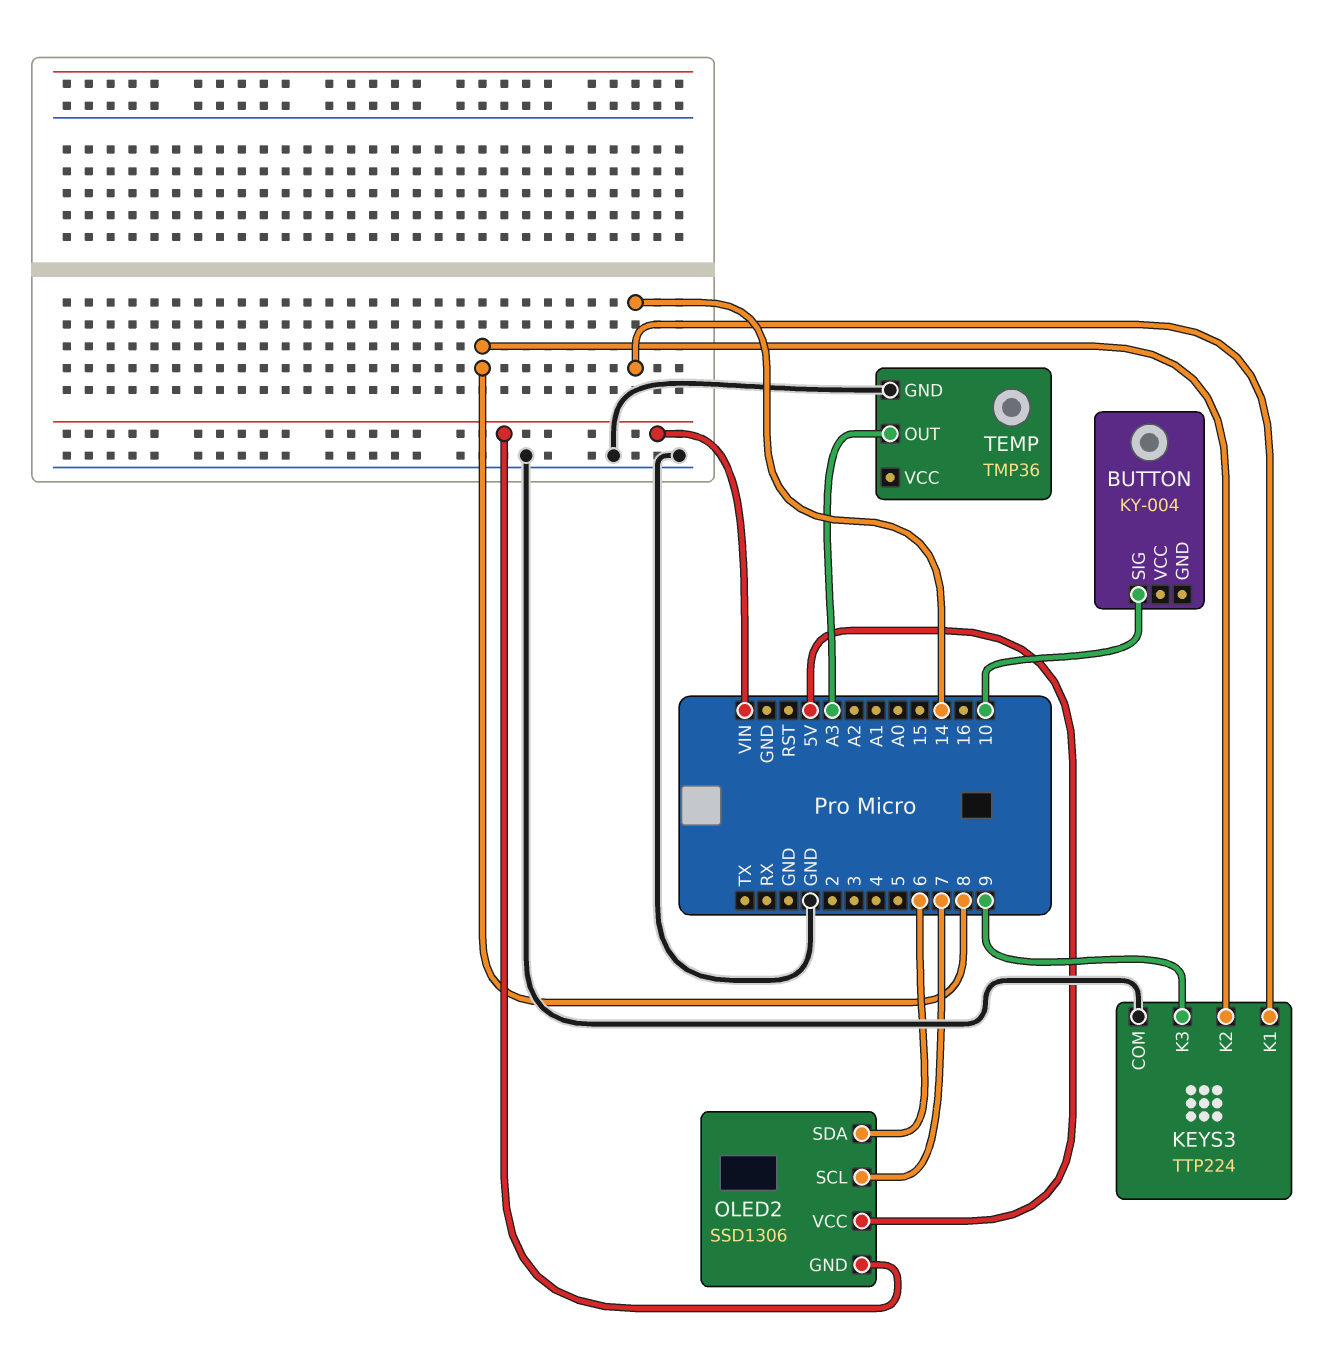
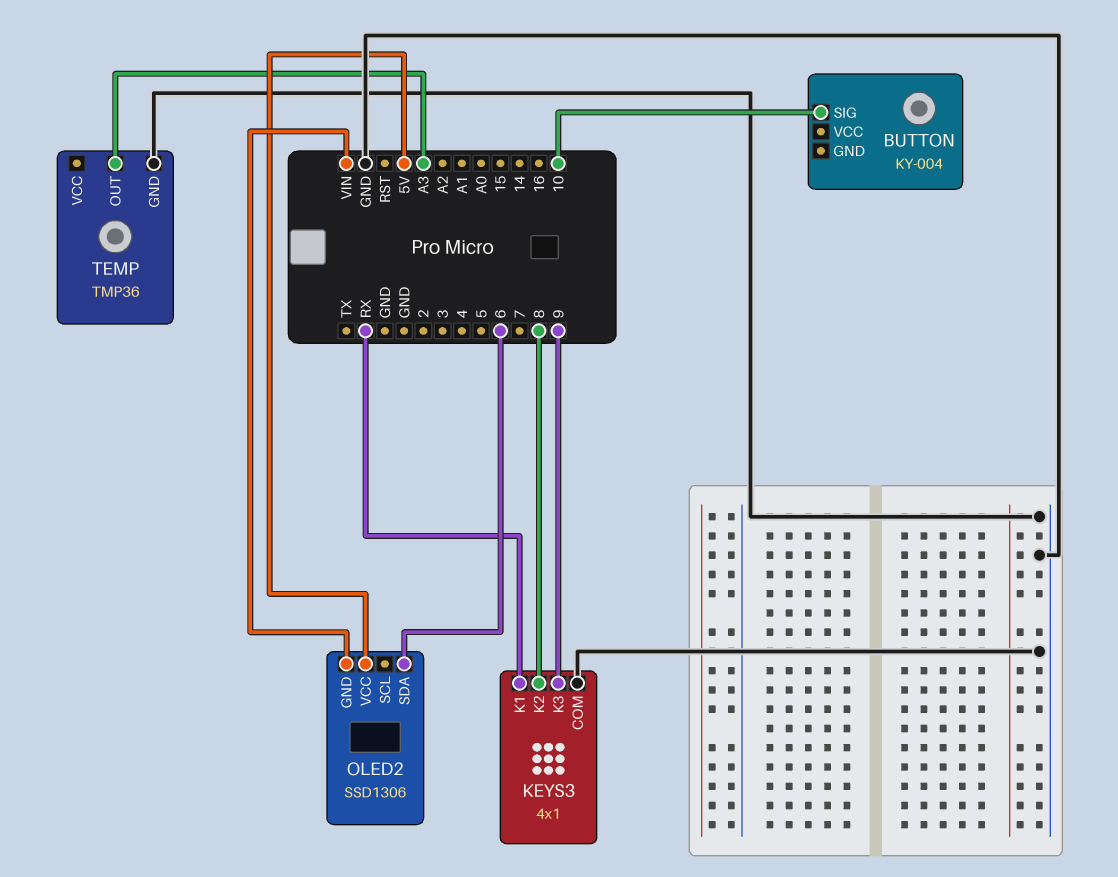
KEYS3: TTP224 -> 4x1
KEYS3 pin K1: 14 -> RX
OLED2 pin SCL: 7 -> none

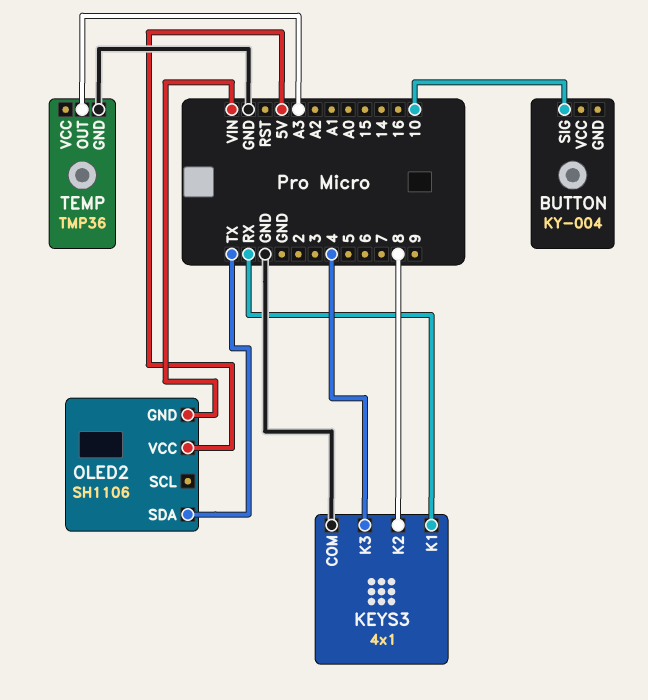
KEYS3 pin K3: 9 -> 4
OLED2: SSD1306 -> SH1106
OLED2 pin SDA: 6 -> TX

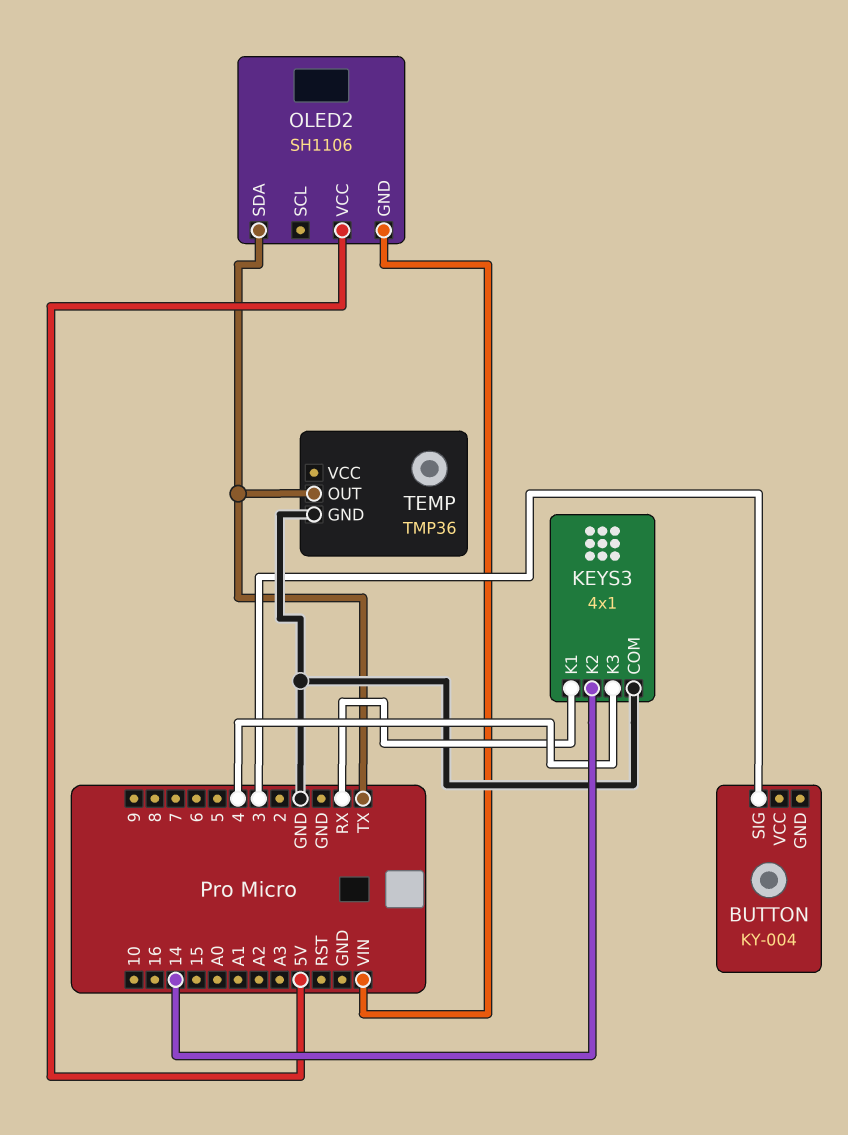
BUTTON pin SIG: 10 -> 3
KEYS3 pin K2: 8 -> 14
TEMP pin OUT: A3 -> TX

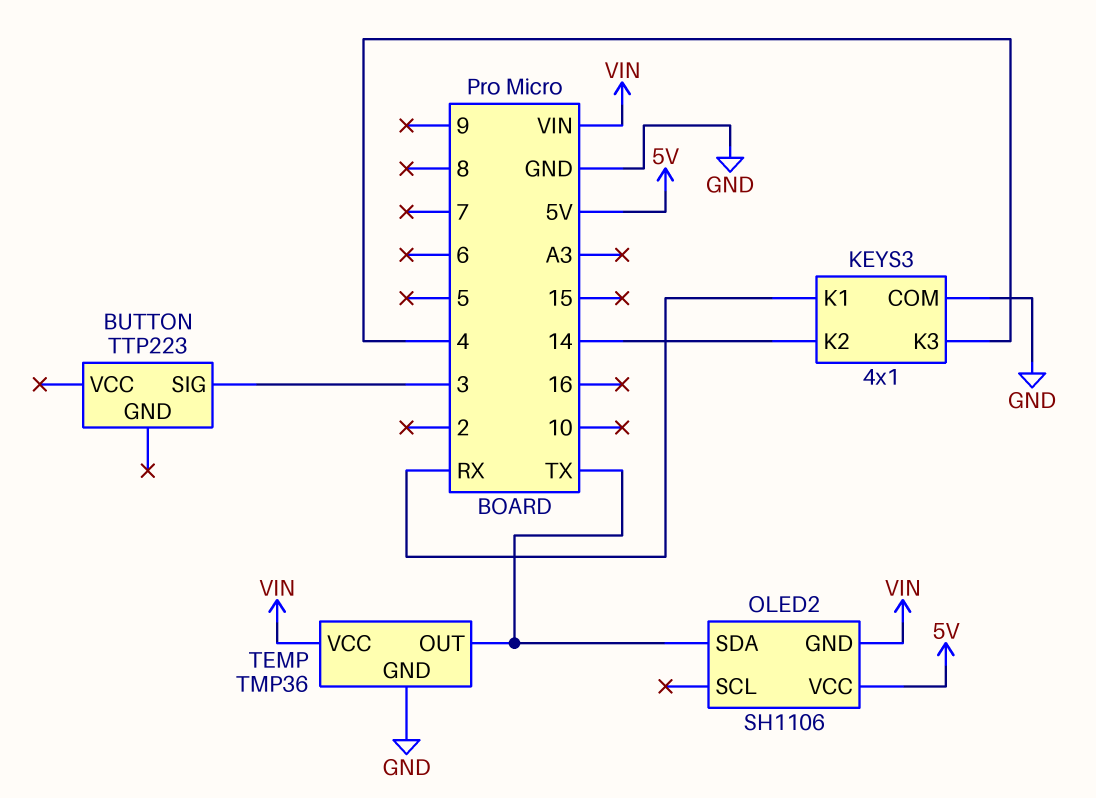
BUTTON: KY-004 -> TTP223
TEMP pin VCC: none -> VIN

